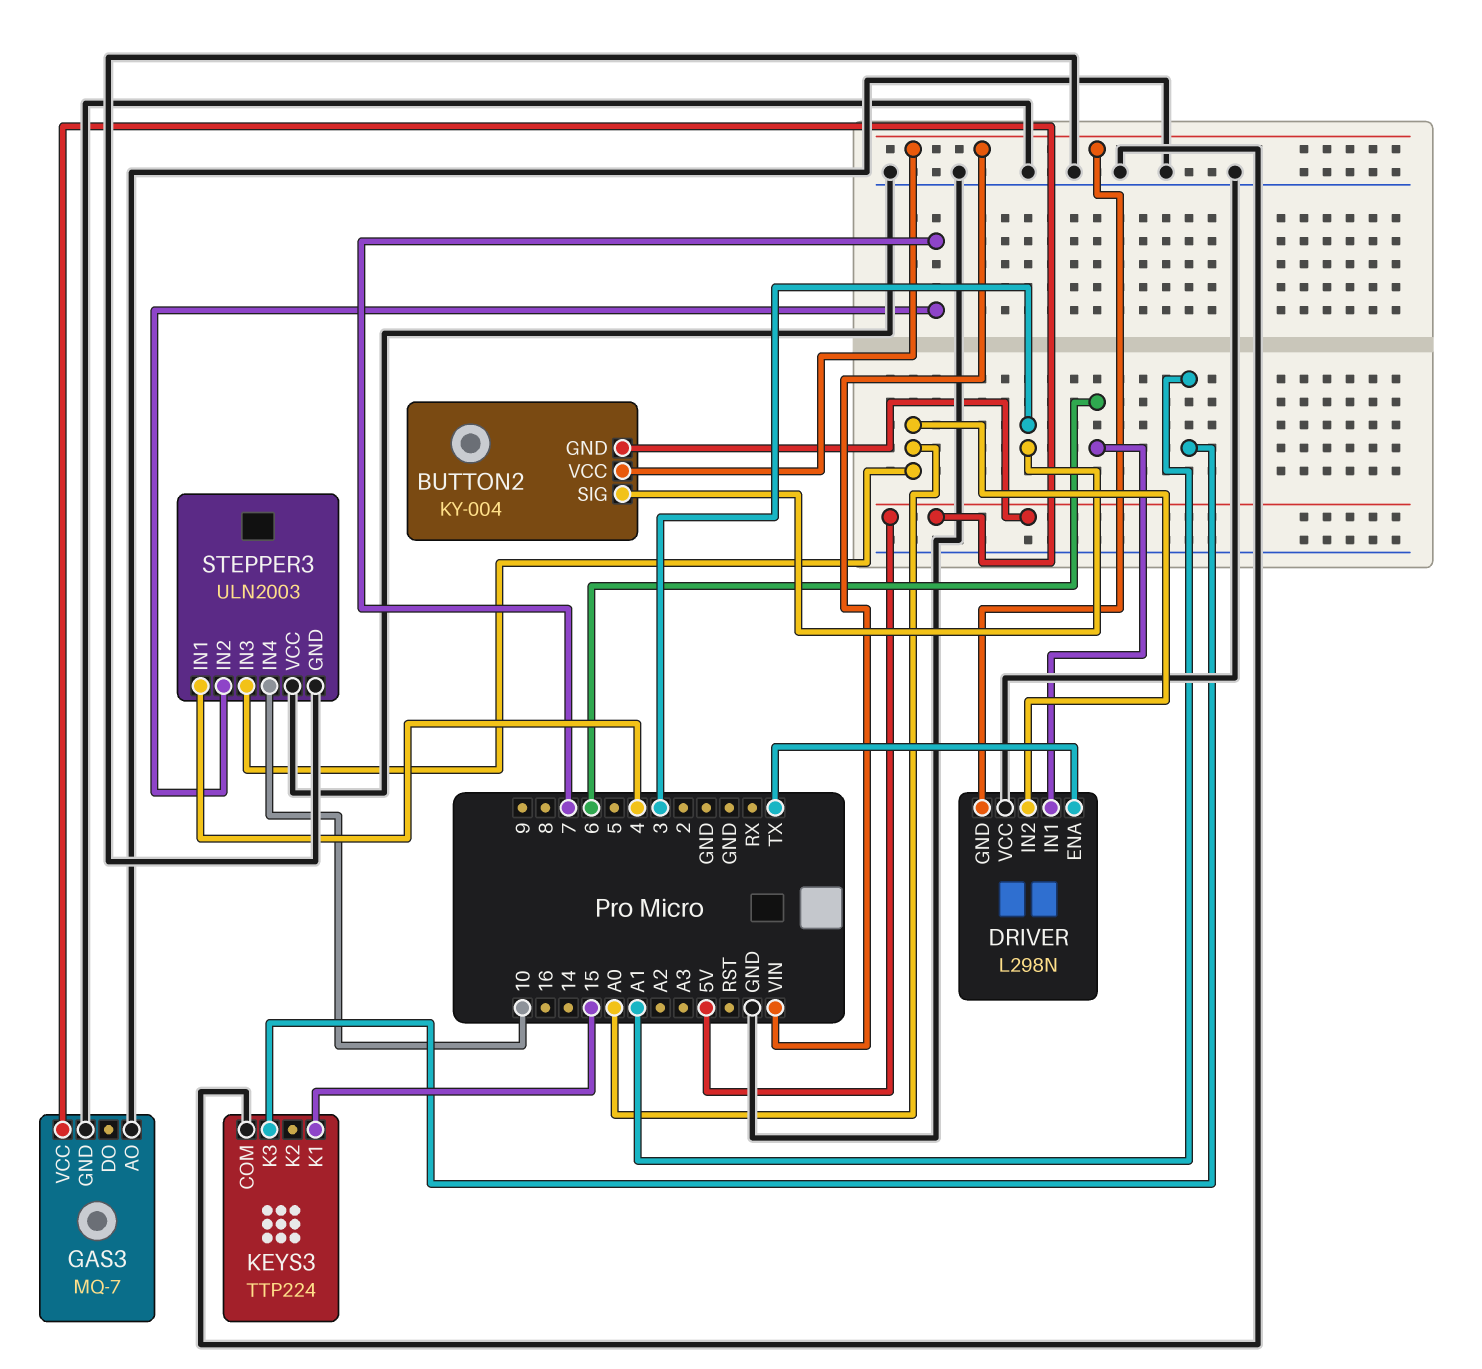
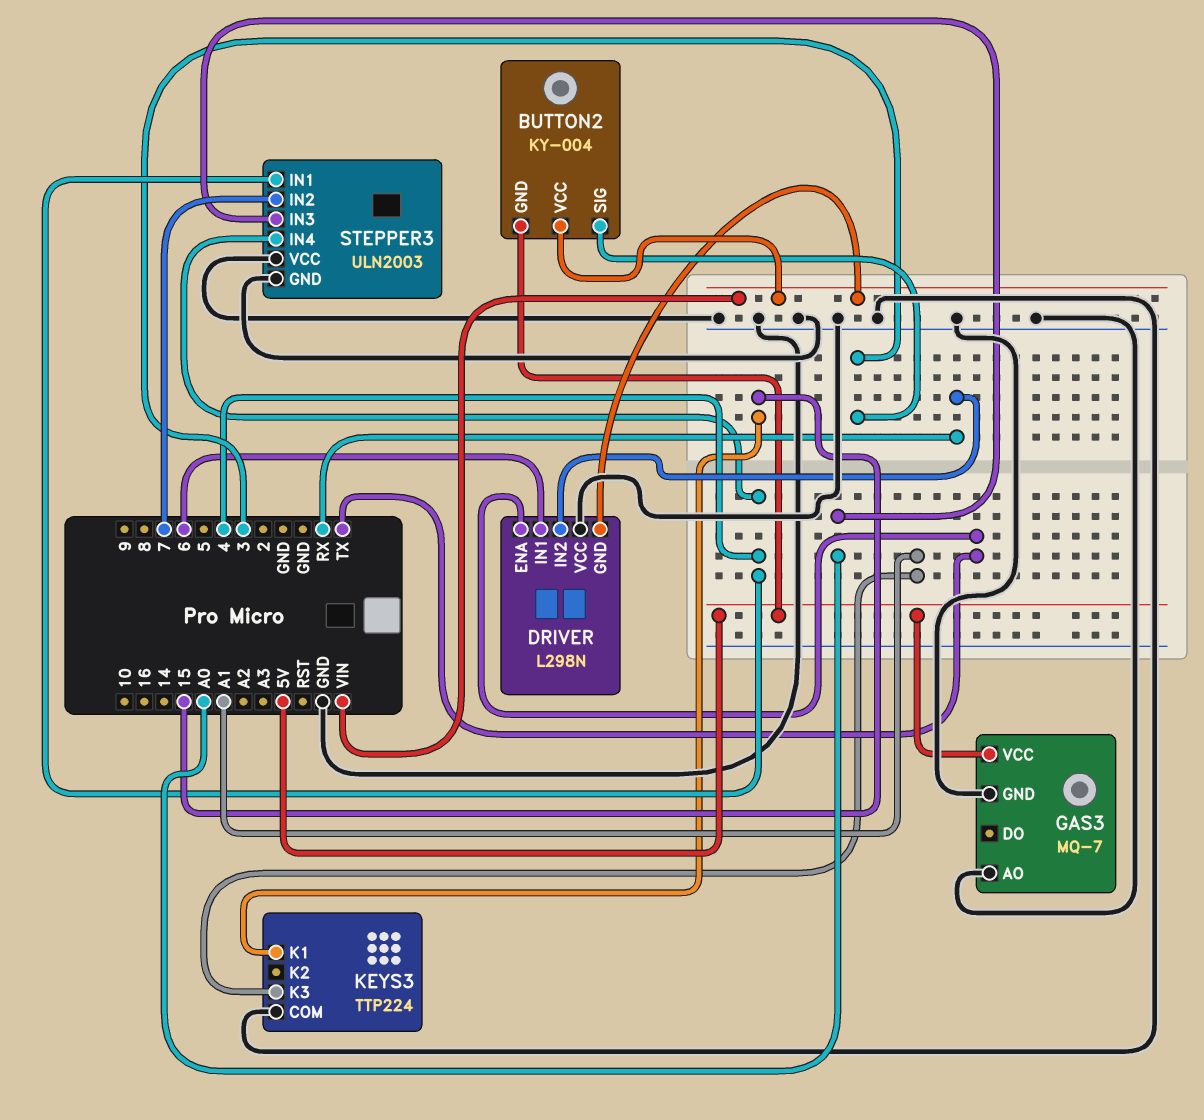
DRIVER pin IN2: A0 -> RX
STEPPER3 pin IN4: 10 -> 4

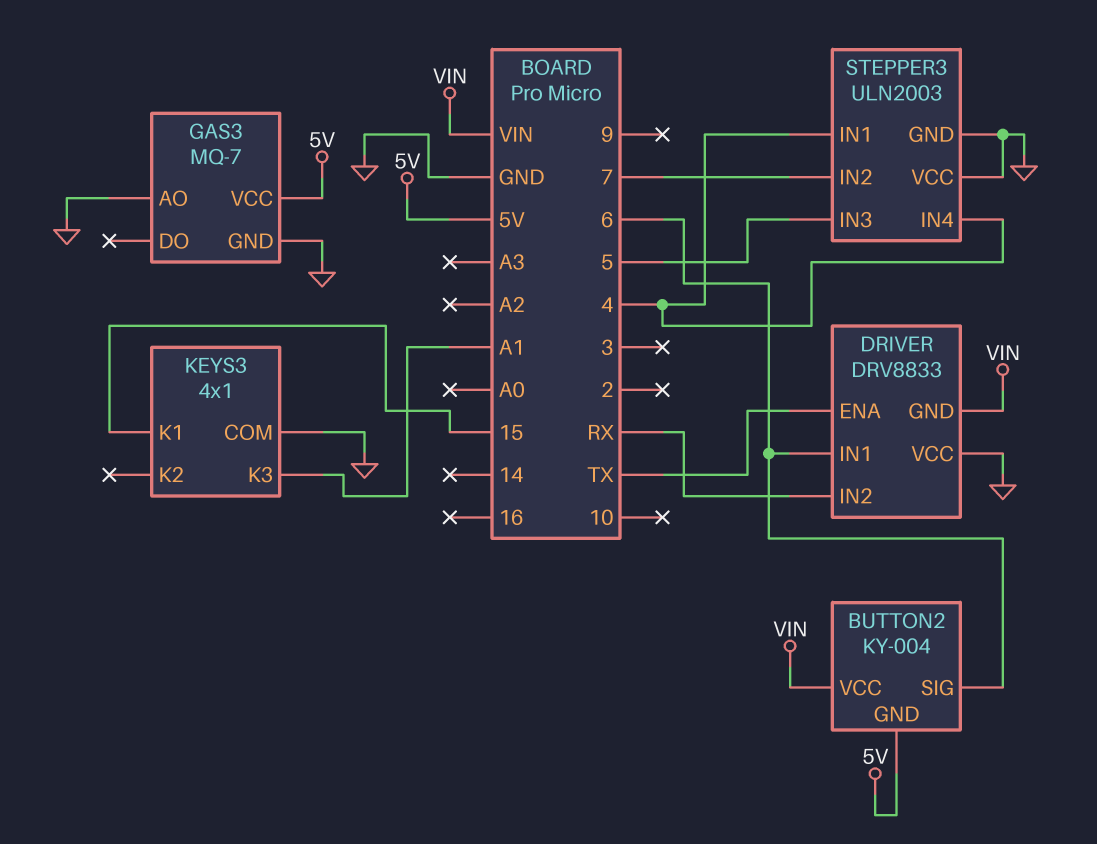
BUTTON2 pin SIG: 3 -> 6
DRIVER: L298N -> DRV8833
KEYS3: TTP224 -> 4x1
STEPPER3 pin IN3: A0 -> 5

